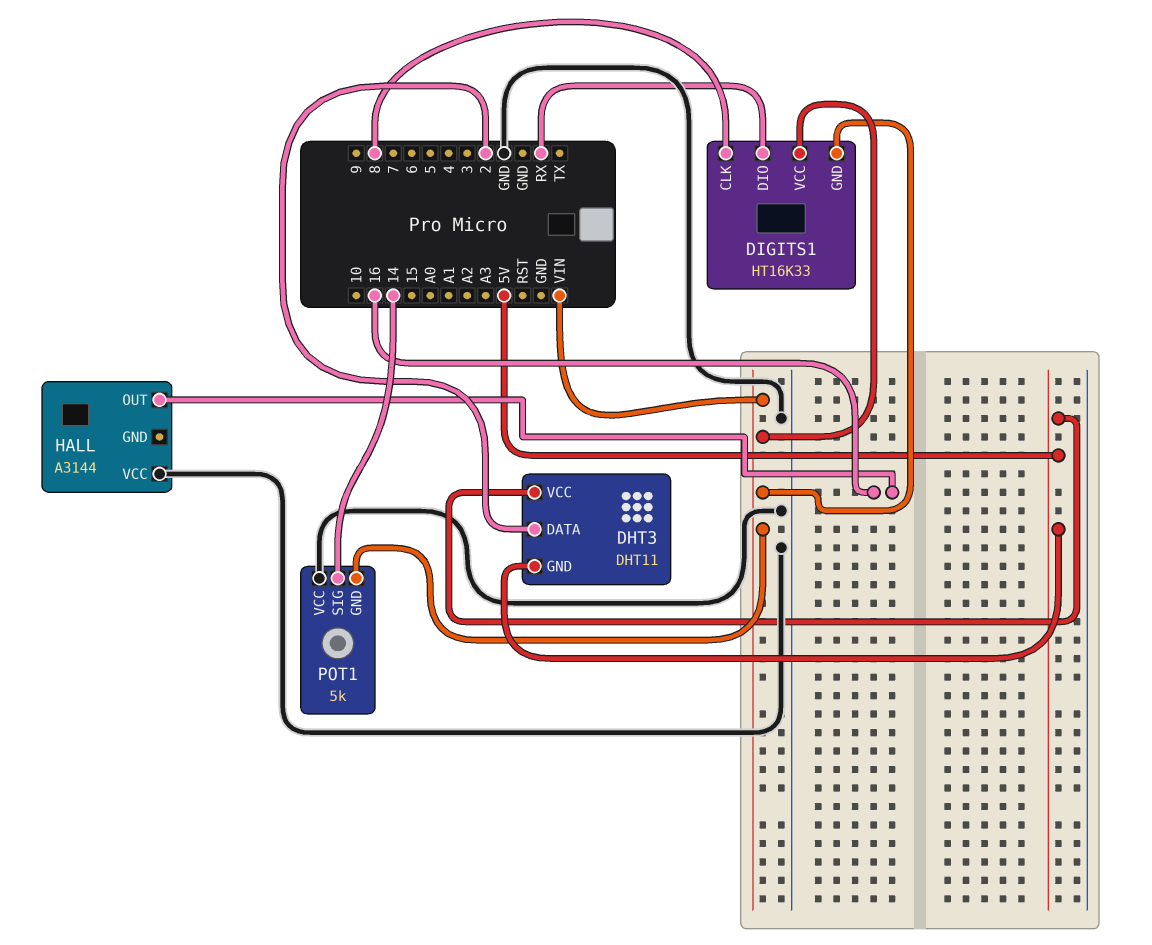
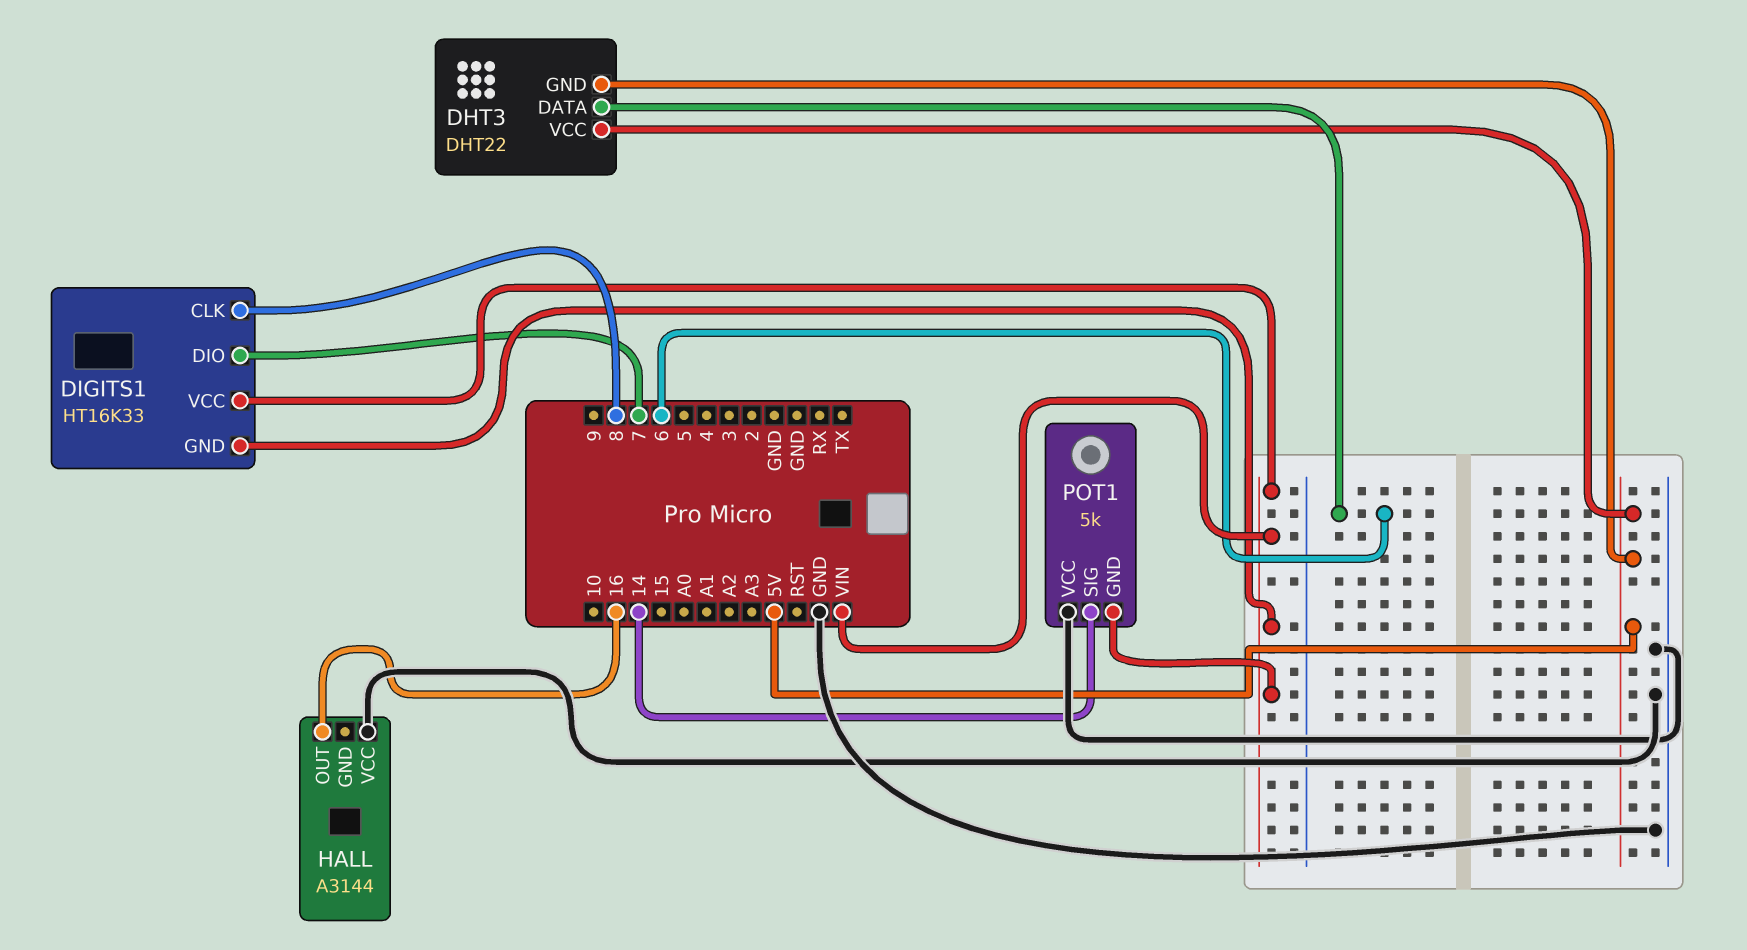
DHT3: DHT11 -> DHT22
DHT3 pin DATA: 2 -> 6
DIGITS1 pin DIO: RX -> 7

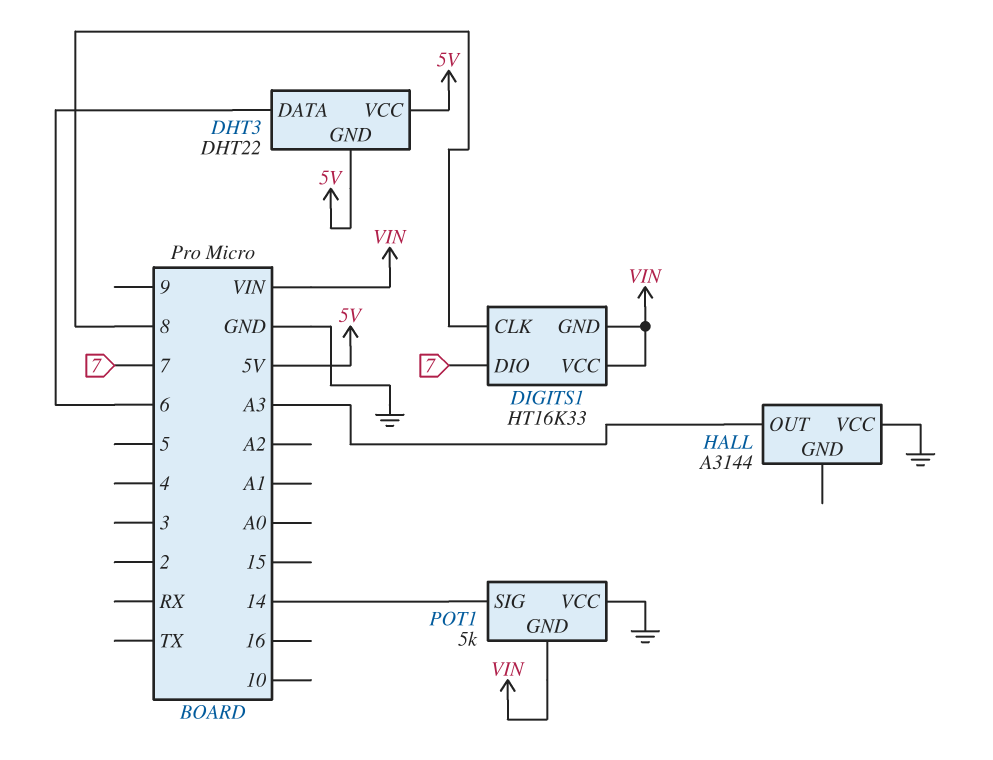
HALL pin OUT: 16 -> A3

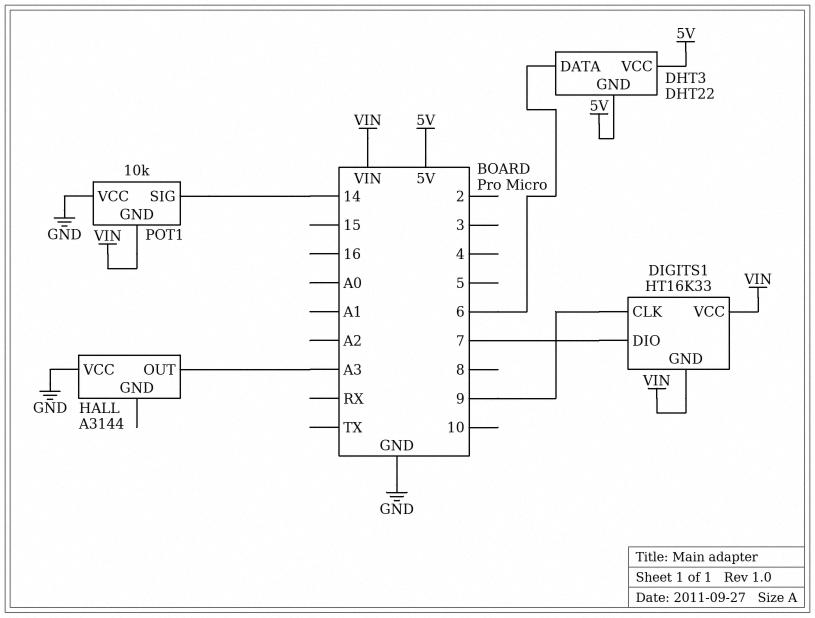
DIGITS1 pin CLK: 8 -> 9
POT1: 5k -> 10k

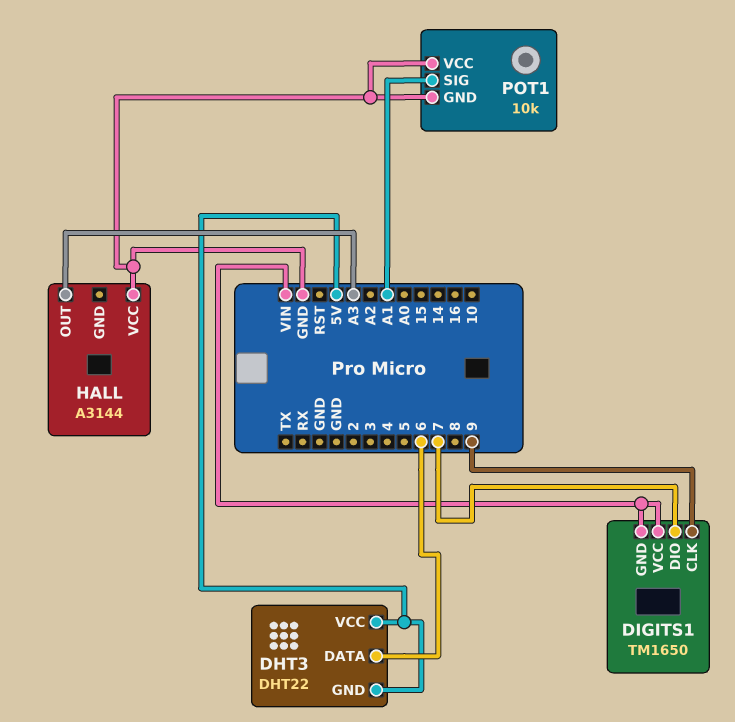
DIGITS1: HT16K33 -> TM1650
POT1 pin GND: VIN -> GND
POT1 pin SIG: 14 -> A1

